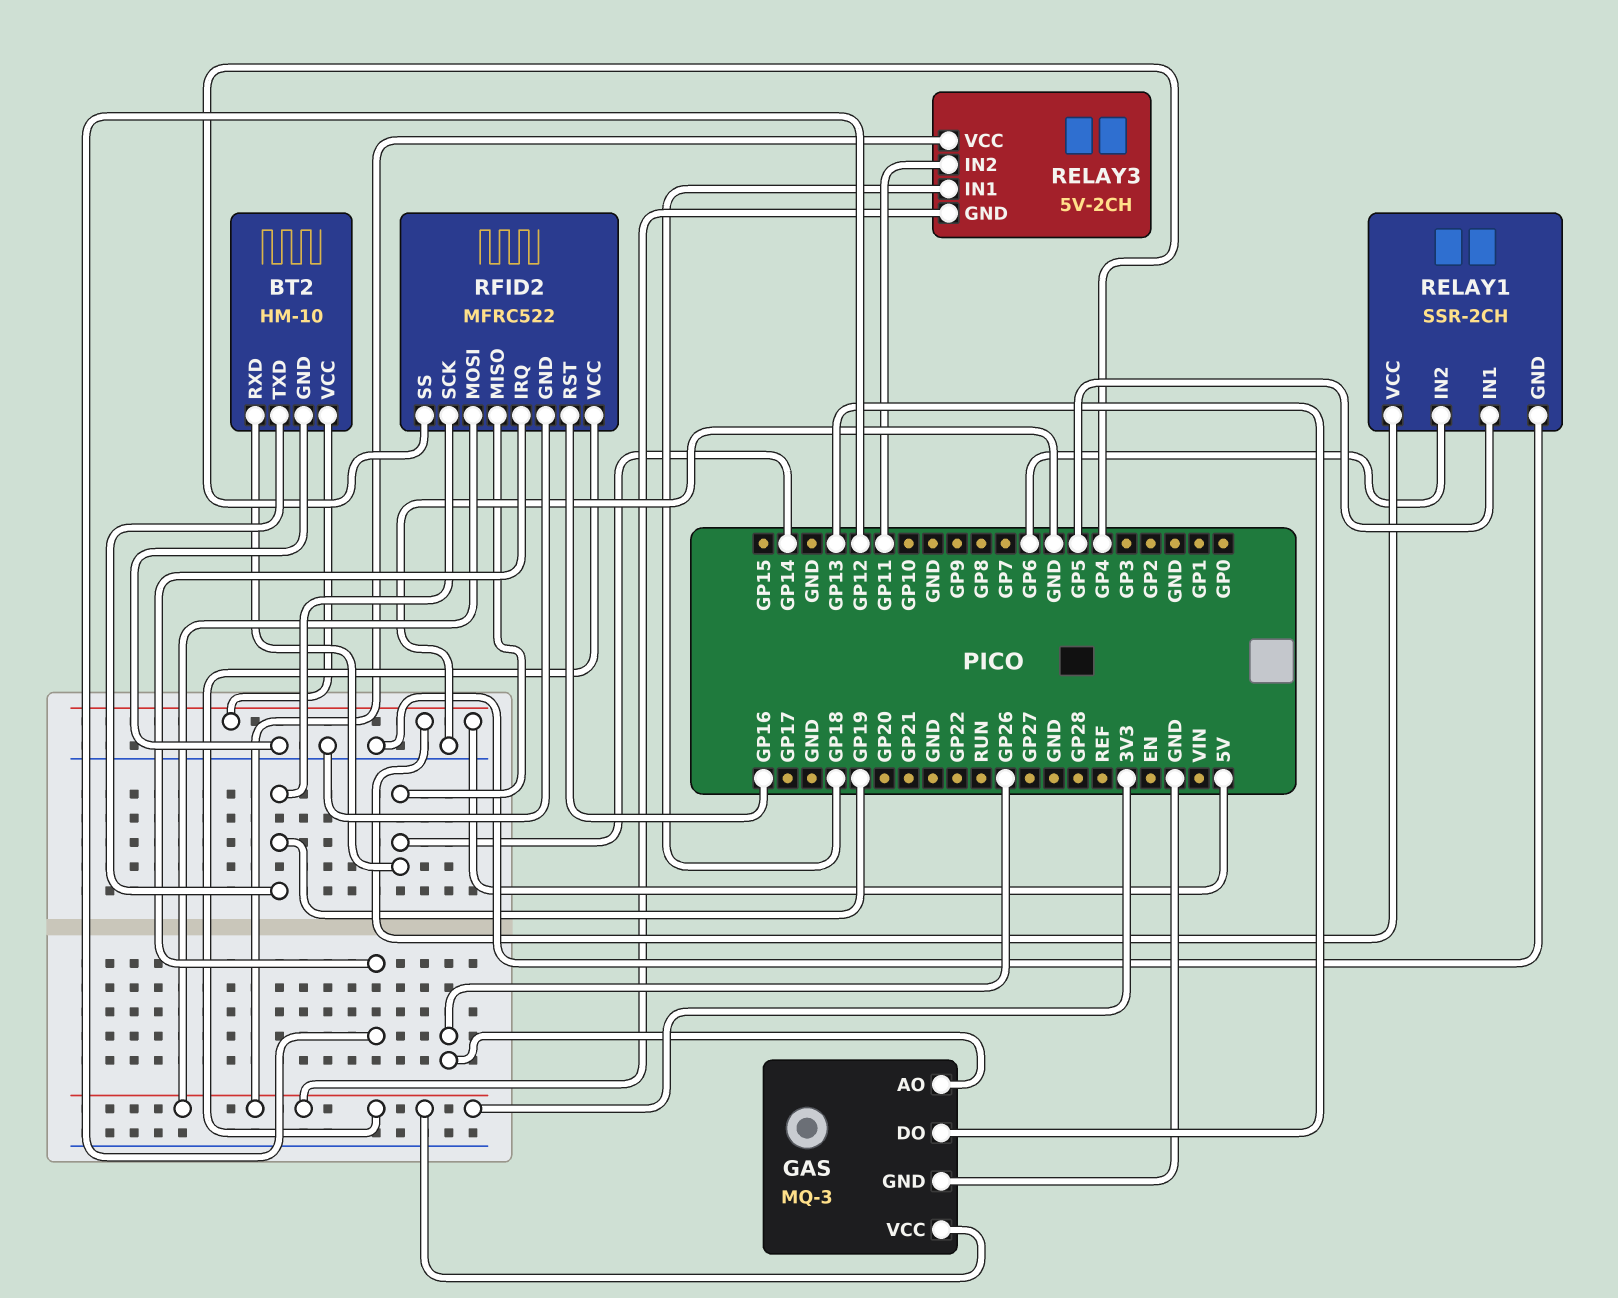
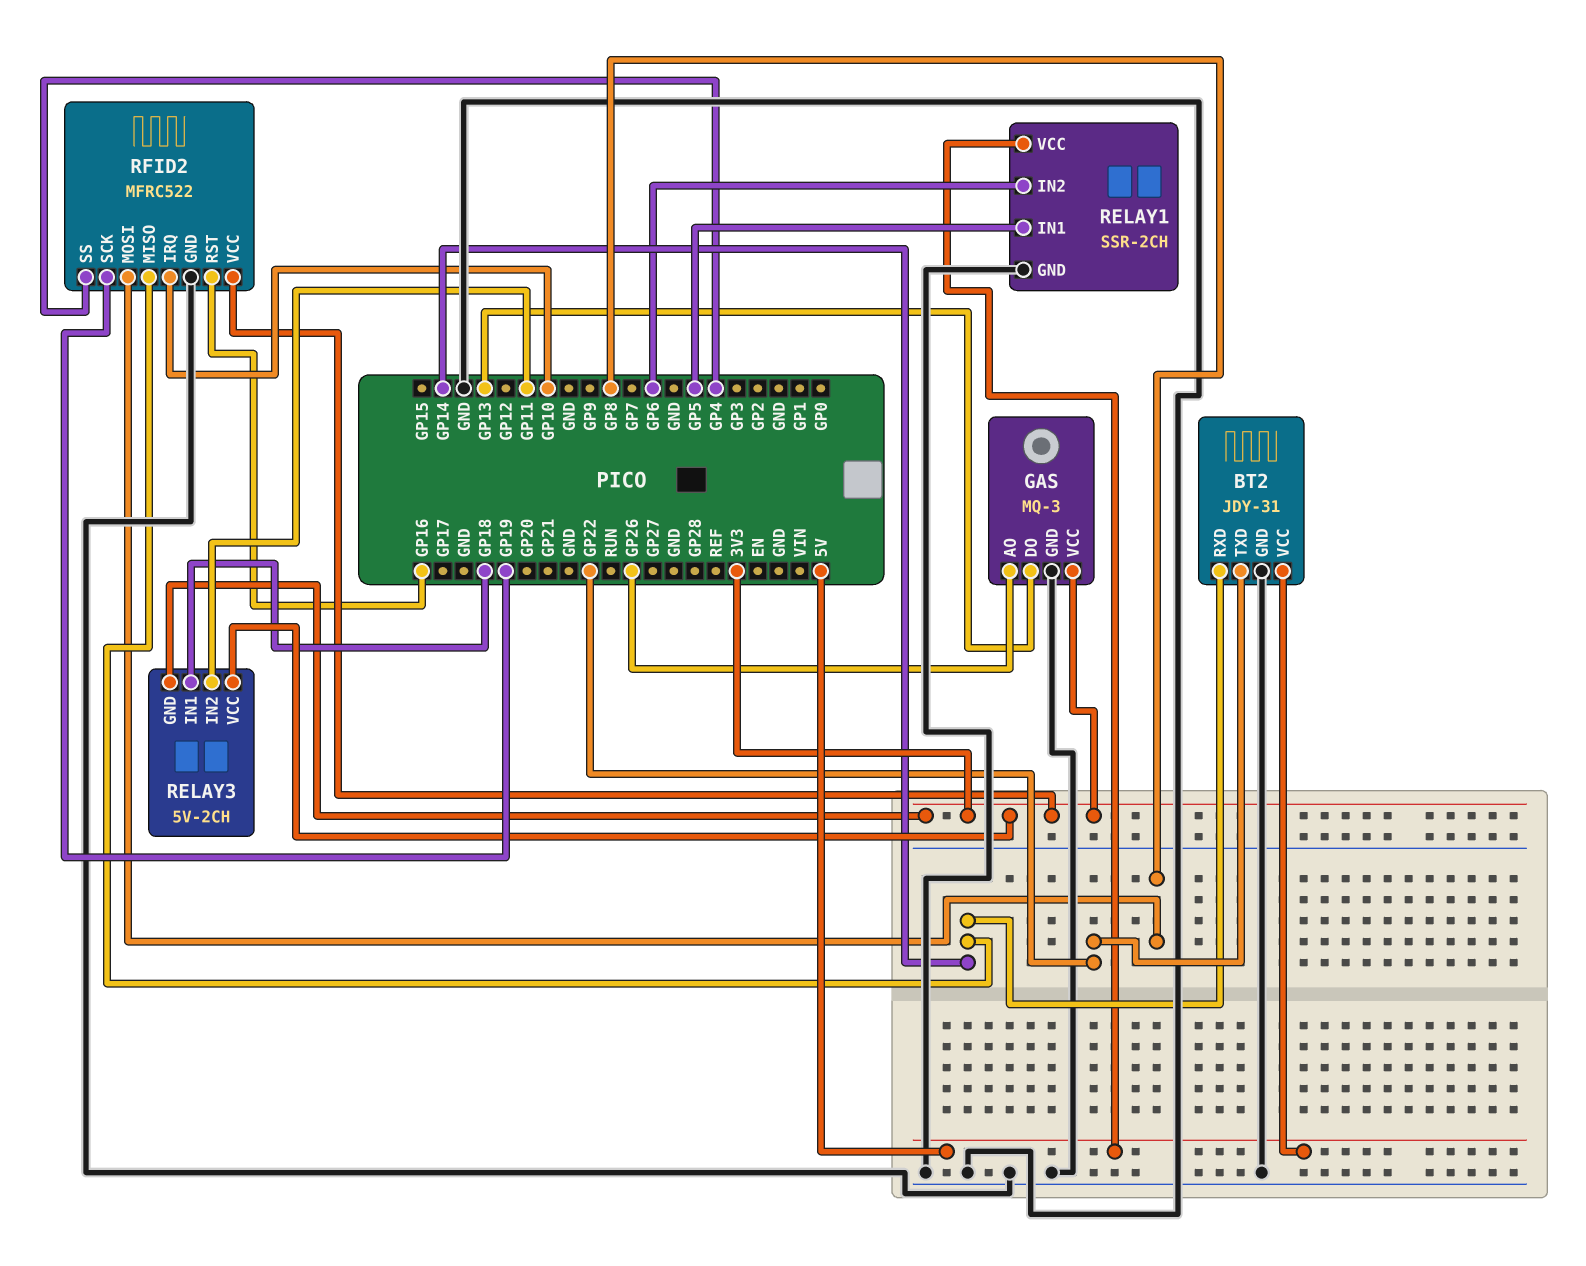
BT2: HM-10 -> JDY-31
BT2 pin TXD: GP19 -> GP22
RFID2 pin IRQ: GP12 -> GP10
RFID2 pin MOSI: 3V3 -> GP8

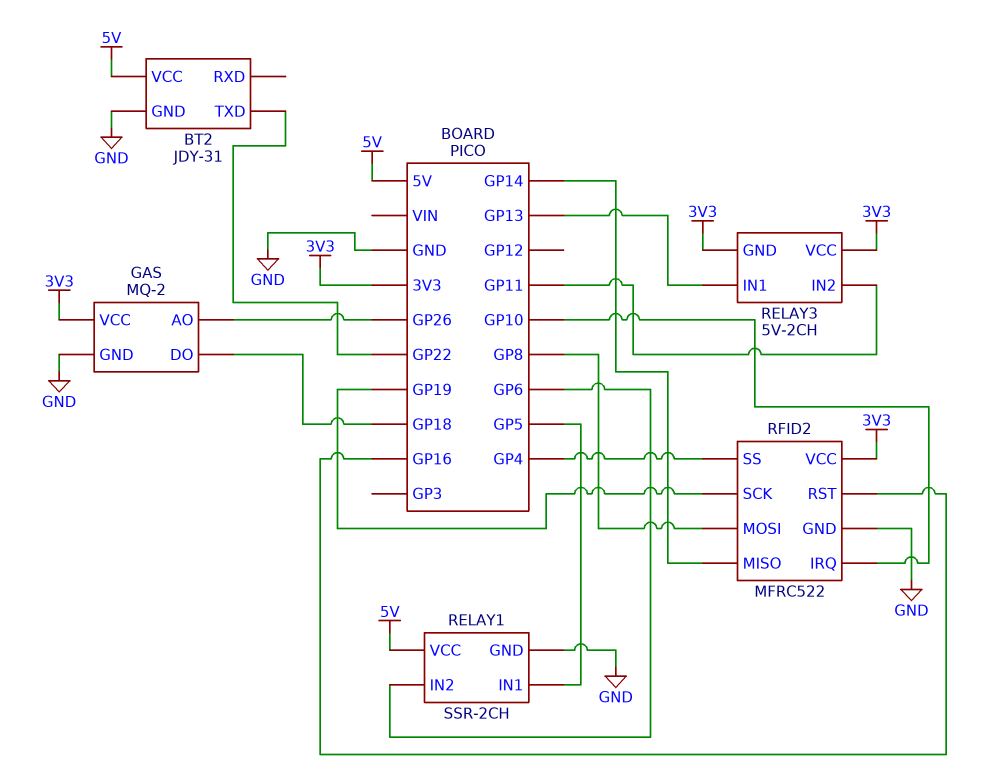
BT2 pin RXD: GP14 -> none
GAS: MQ-3 -> MQ-2
GAS pin DO: GP13 -> GP18
RELAY3 pin IN1: GP18 -> GP13

